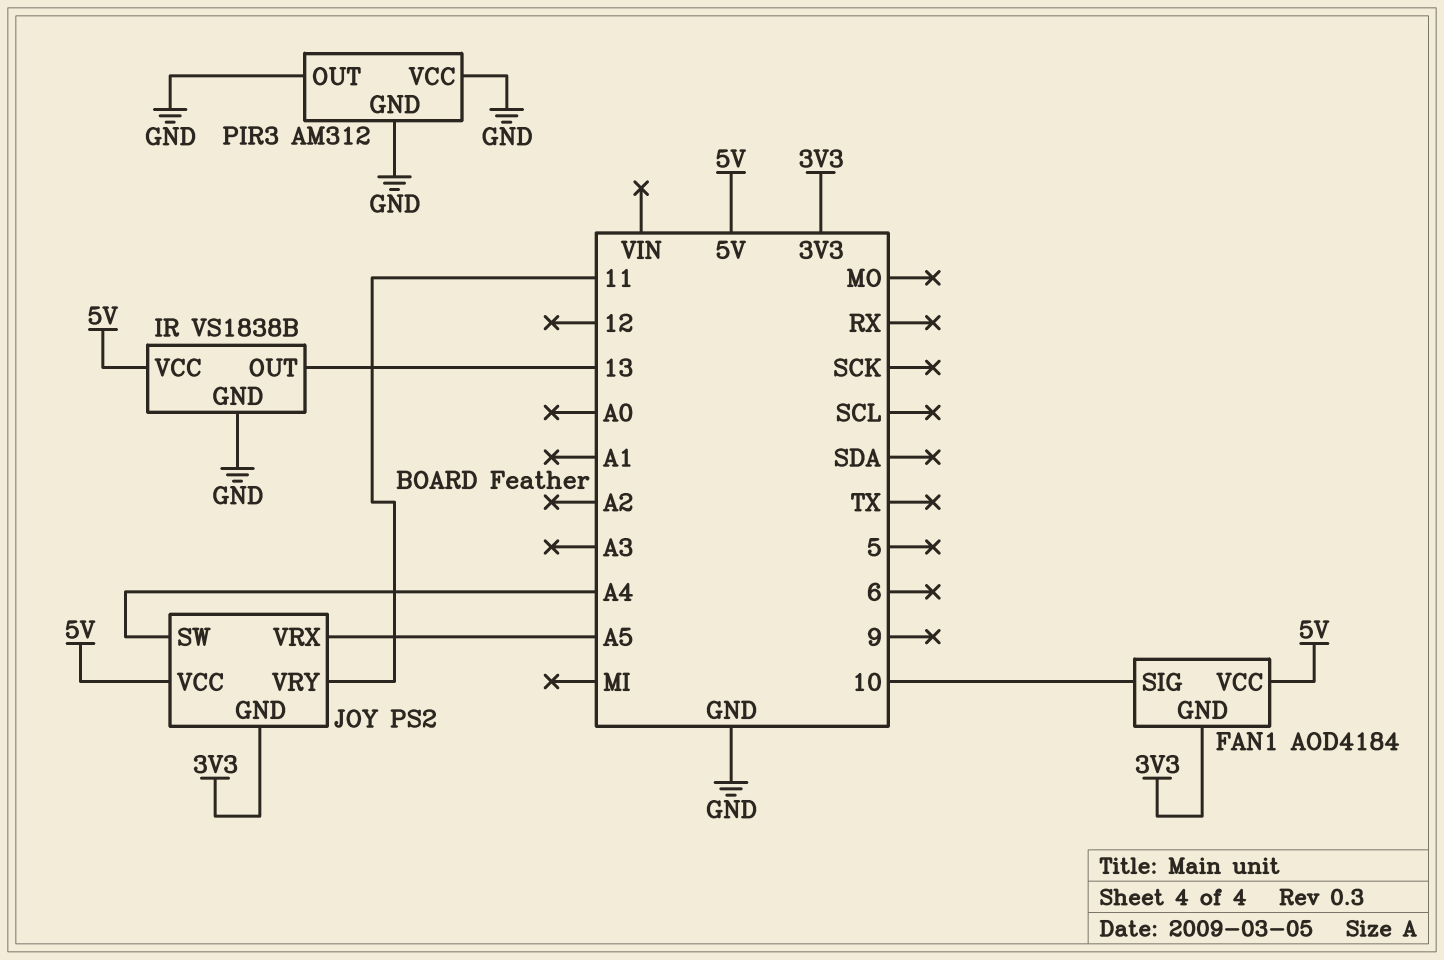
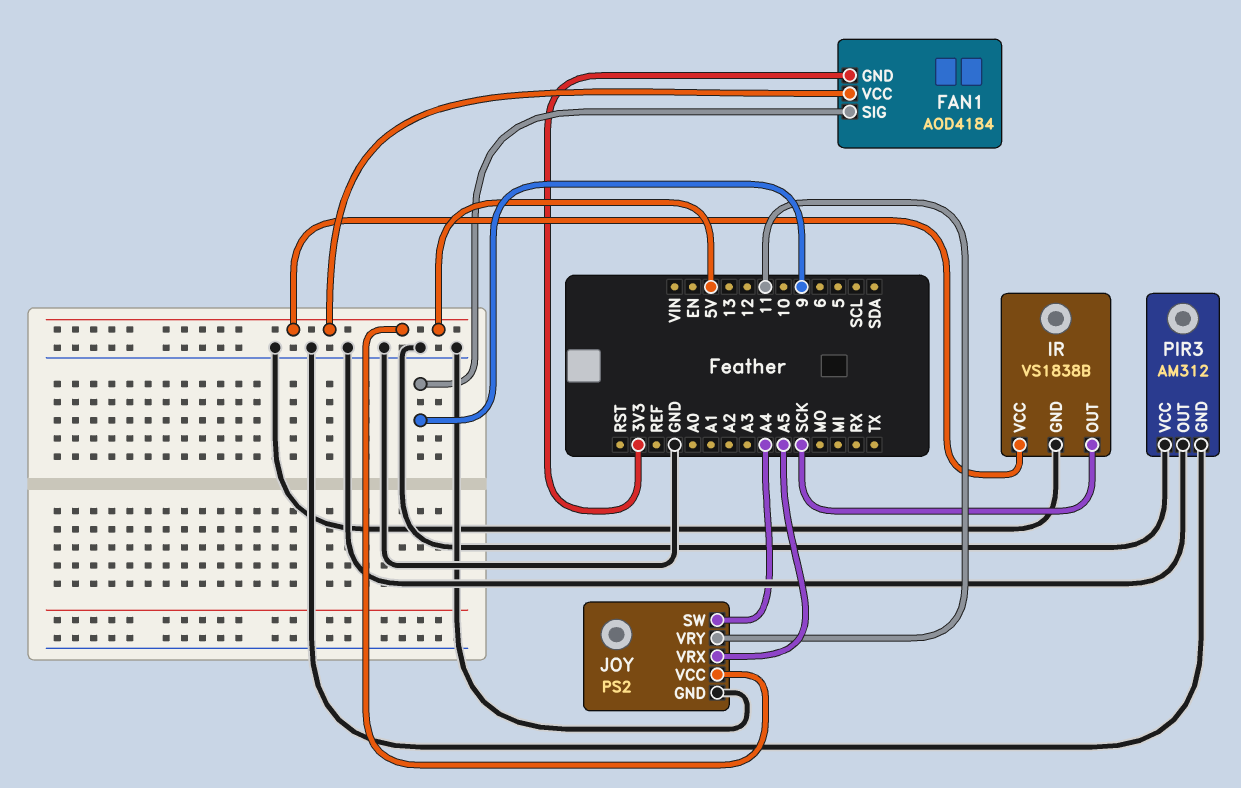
FAN1 pin SIG: 10 -> 9
IR pin OUT: 13 -> SCK
JOY pin GND: 3V3 -> GND

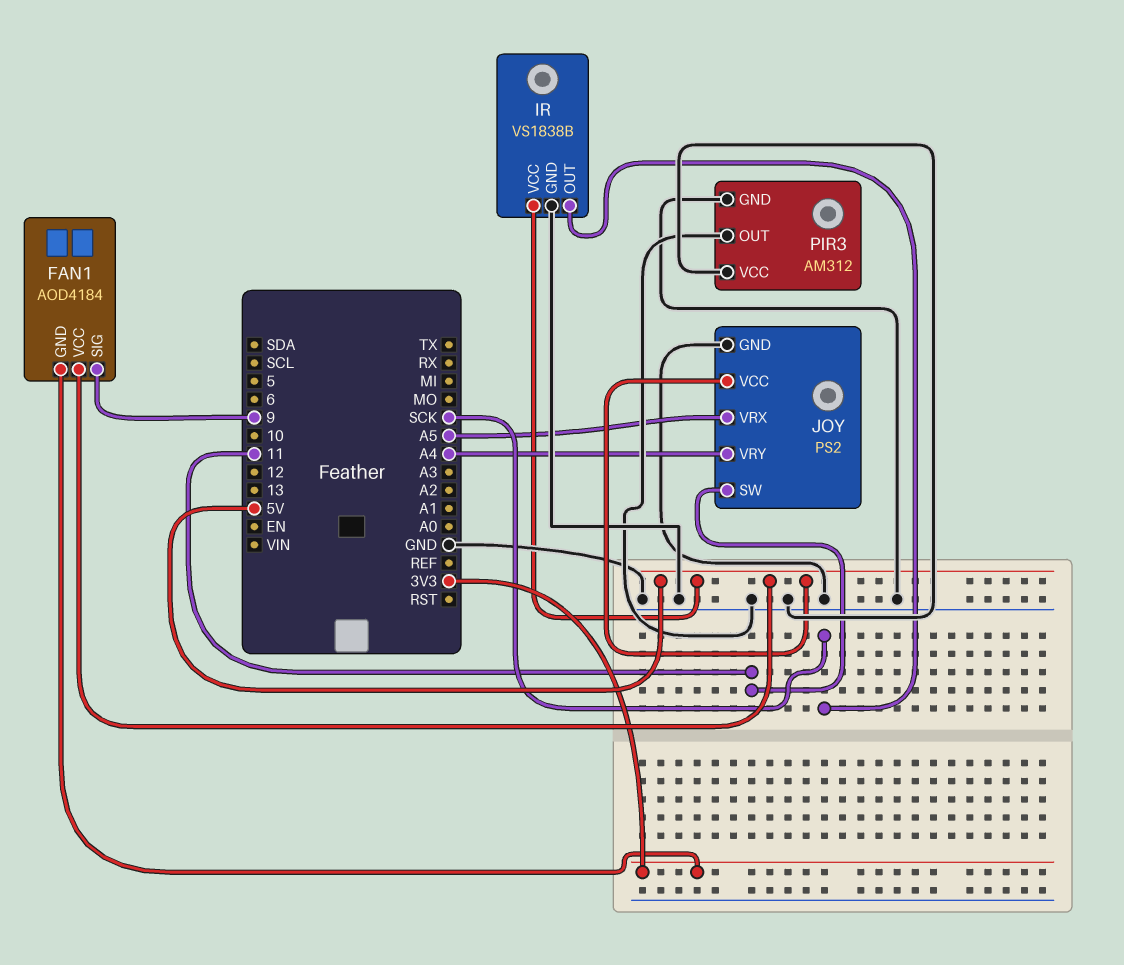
JOY pin SW: A4 -> 11
JOY pin VRY: 11 -> A4

